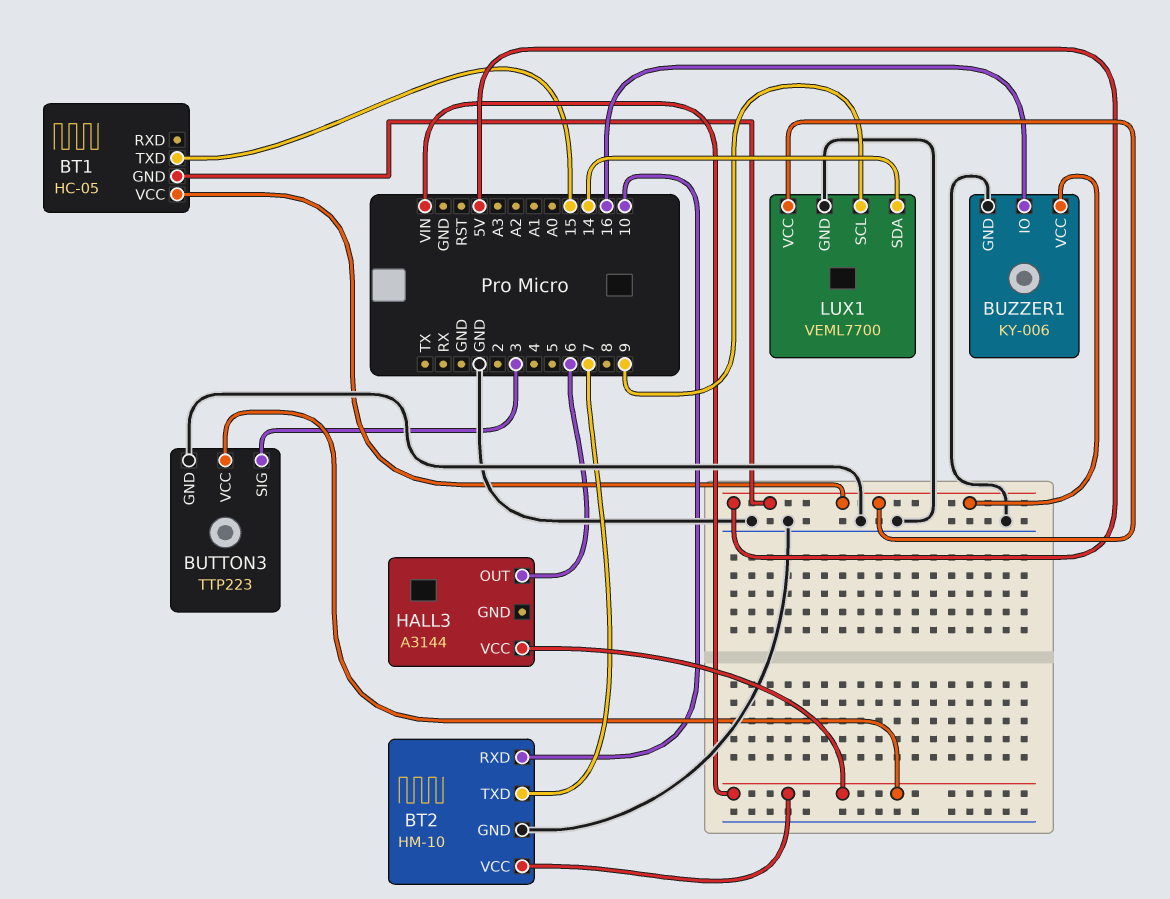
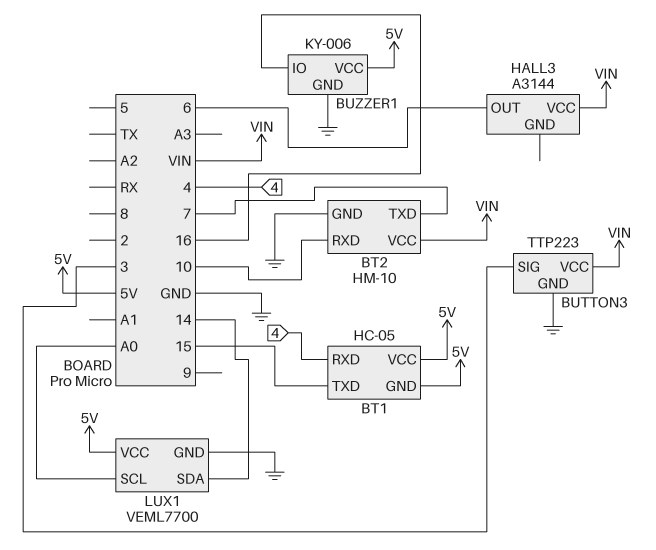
BT1 pin RXD: none -> 4
LUX1 pin SCL: 9 -> A0

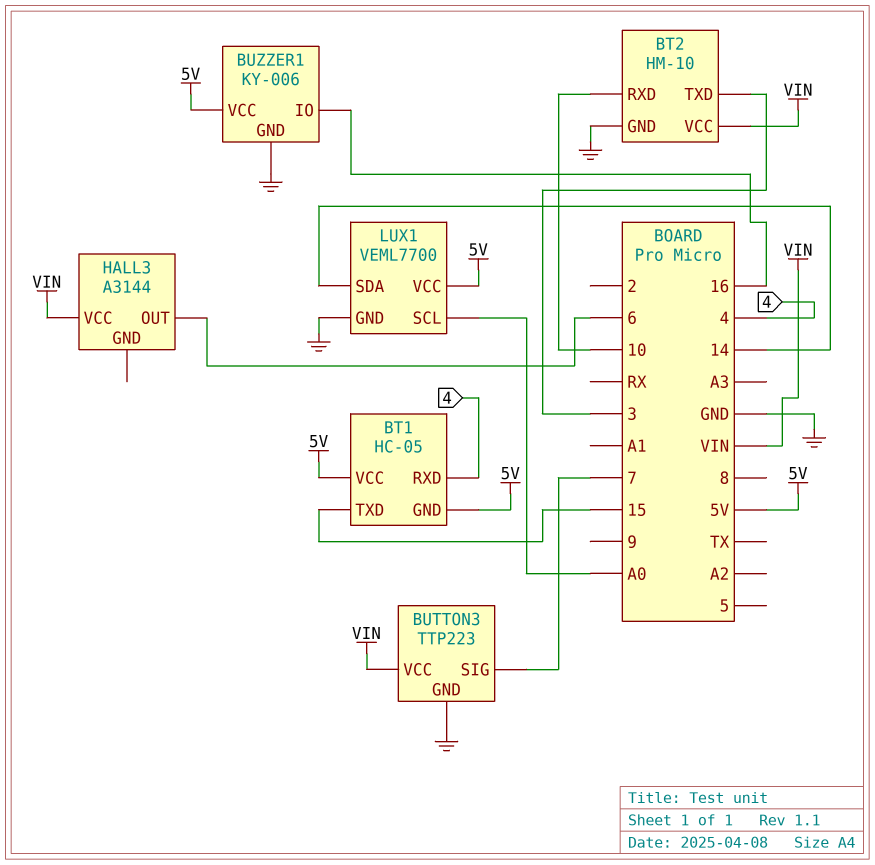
BT2 pin TXD: 7 -> 3
BUTTON3 pin SIG: 3 -> 7

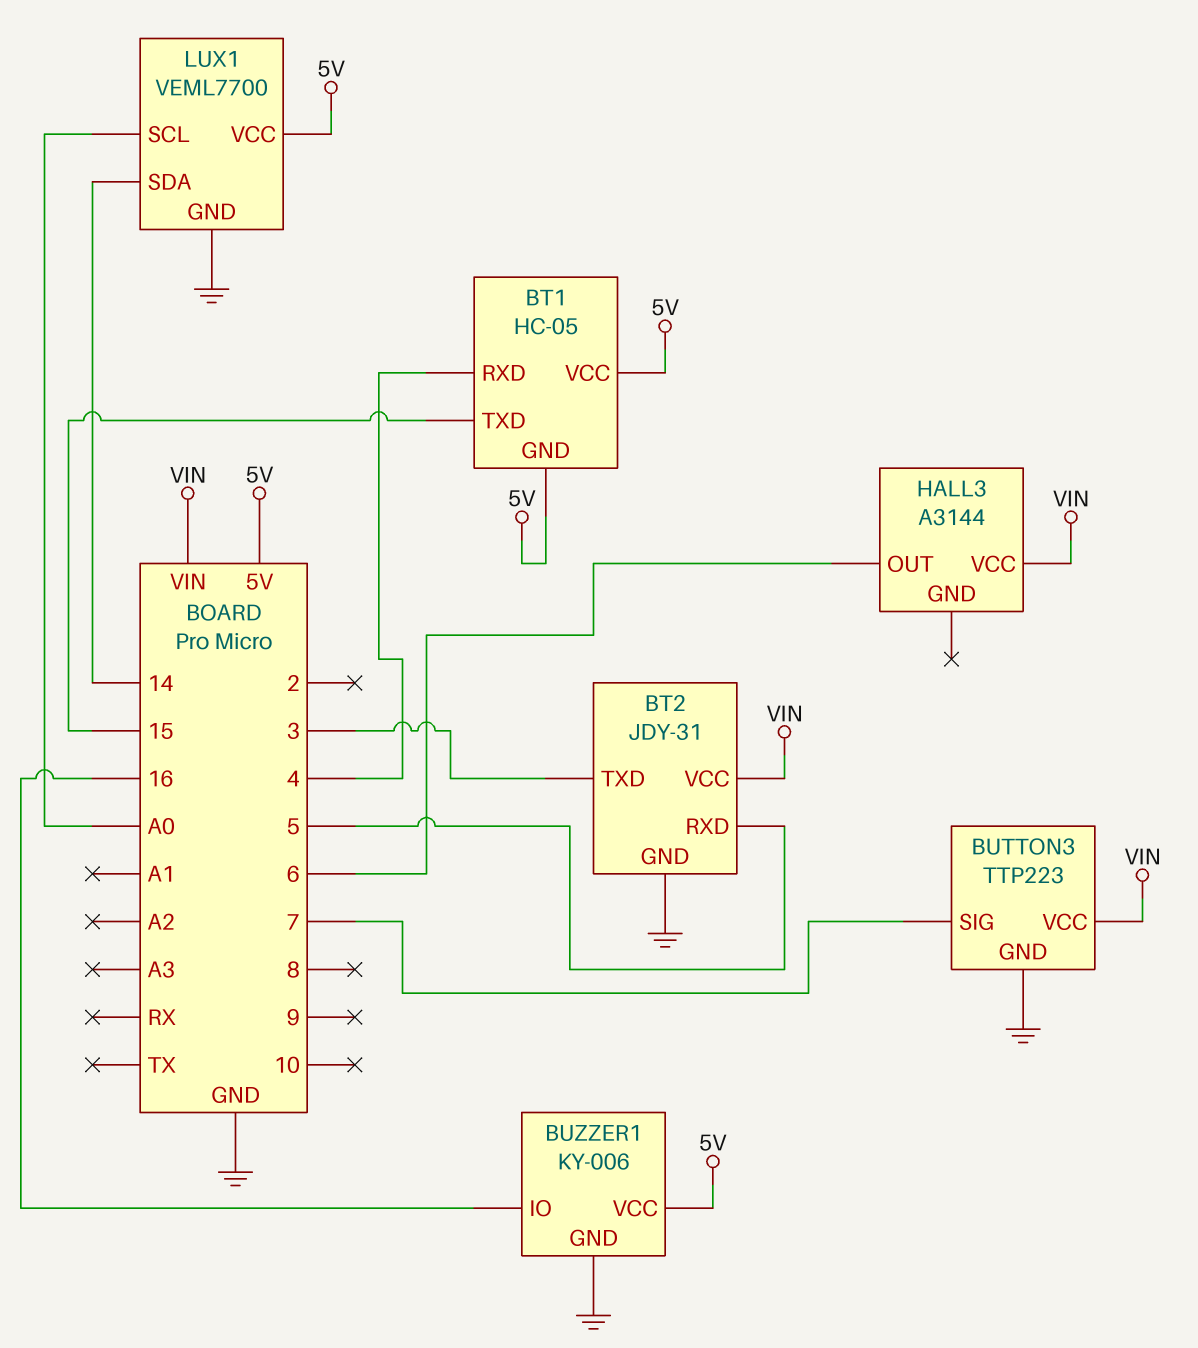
BT2: HM-10 -> JDY-31
BT2 pin RXD: 10 -> 5

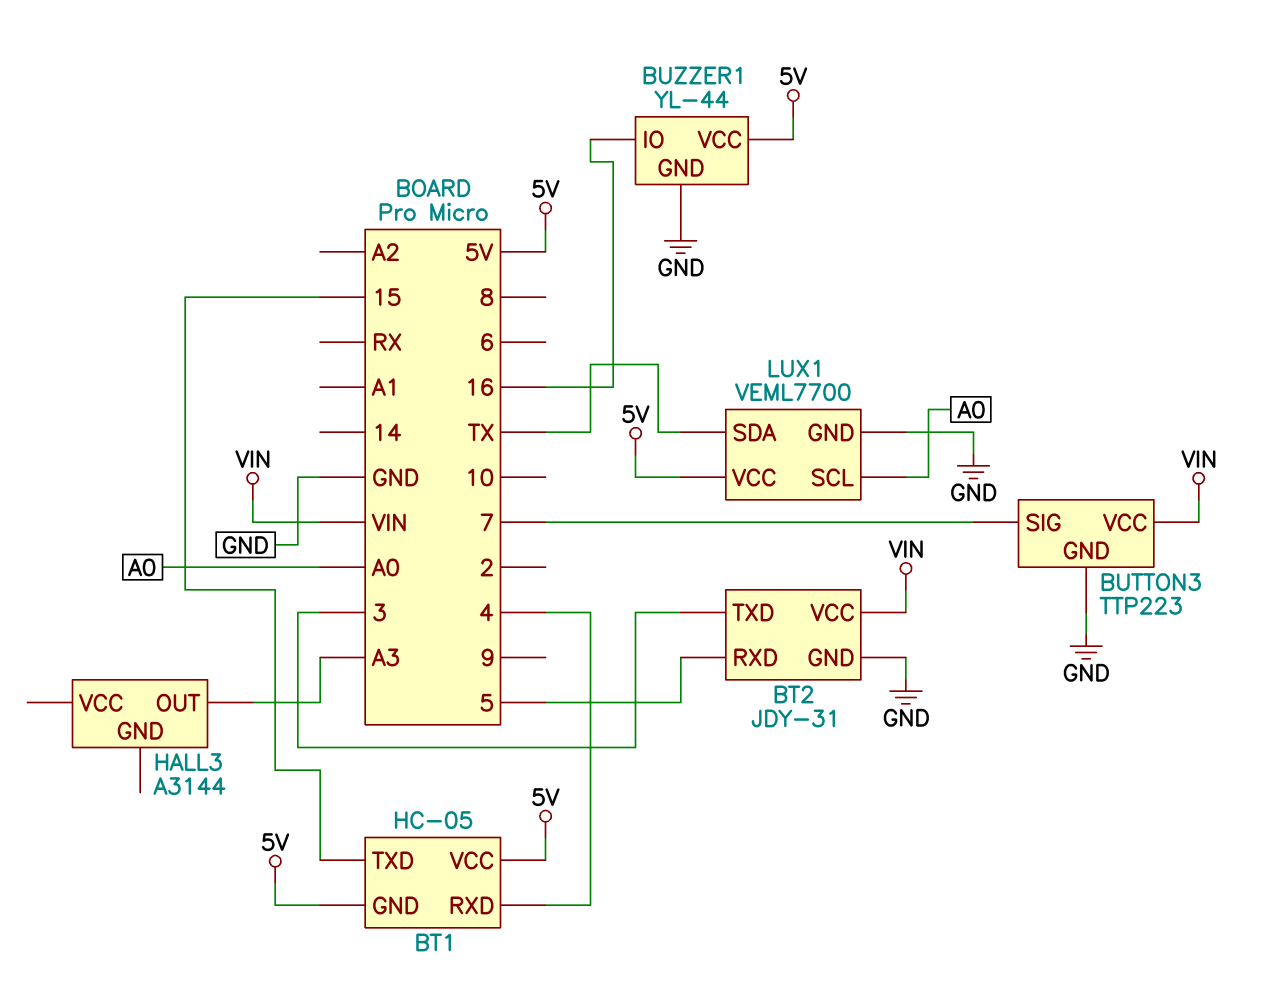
BUZZER1: KY-006 -> YL-44
HALL3 pin OUT: 6 -> A3
HALL3 pin VCC: VIN -> none
LUX1 pin SDA: 14 -> TX

